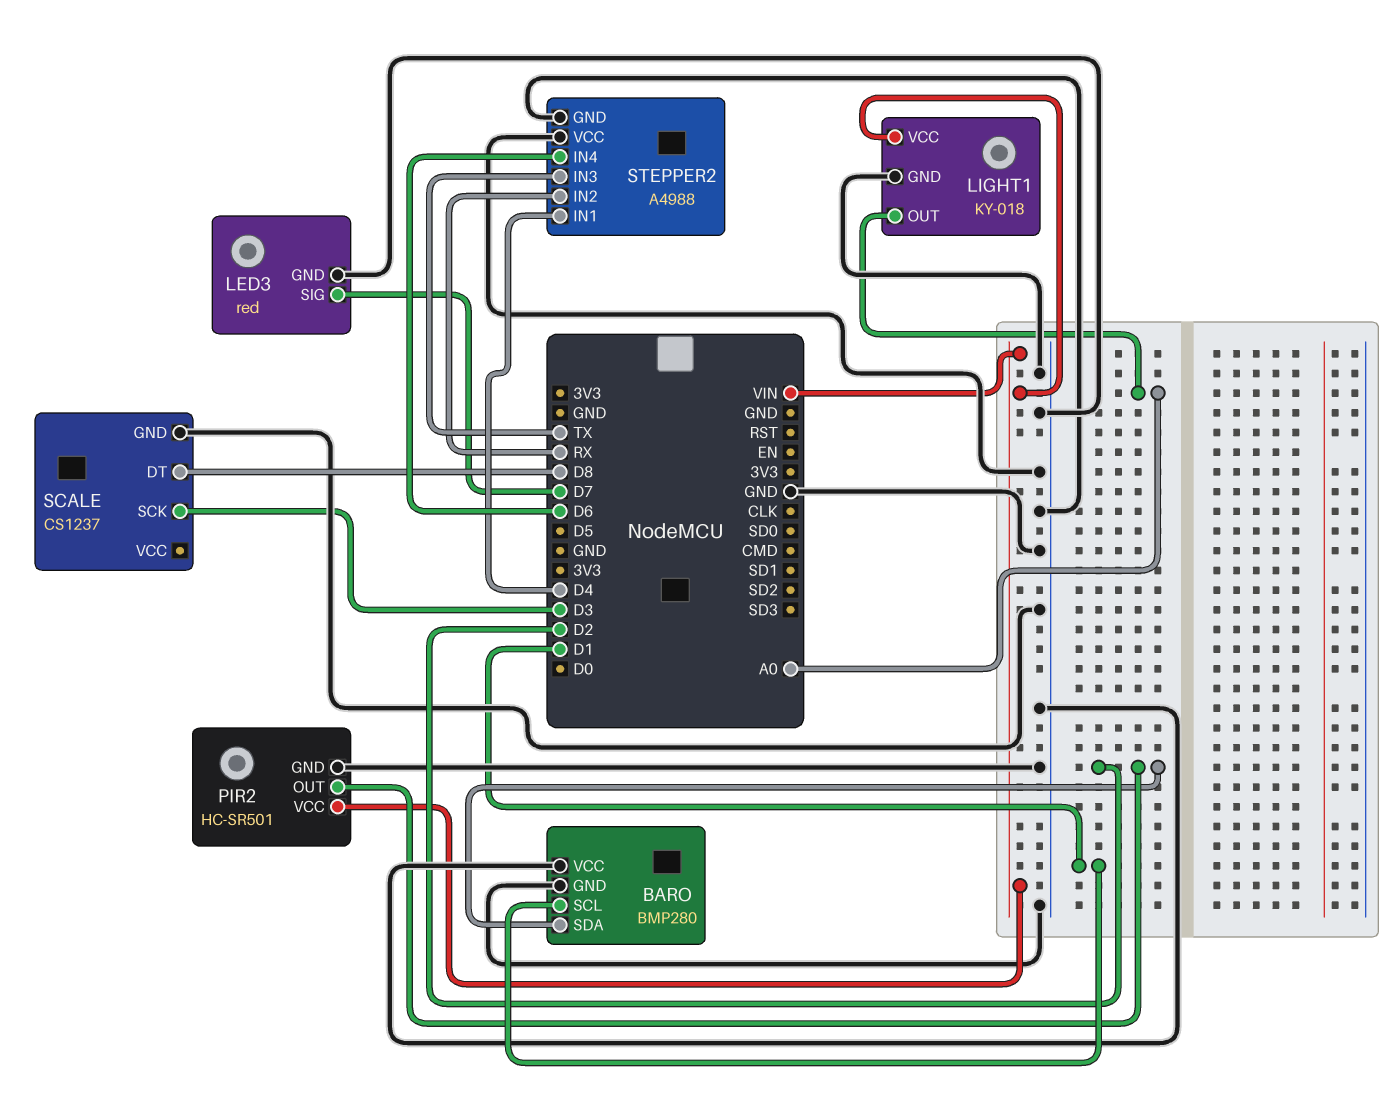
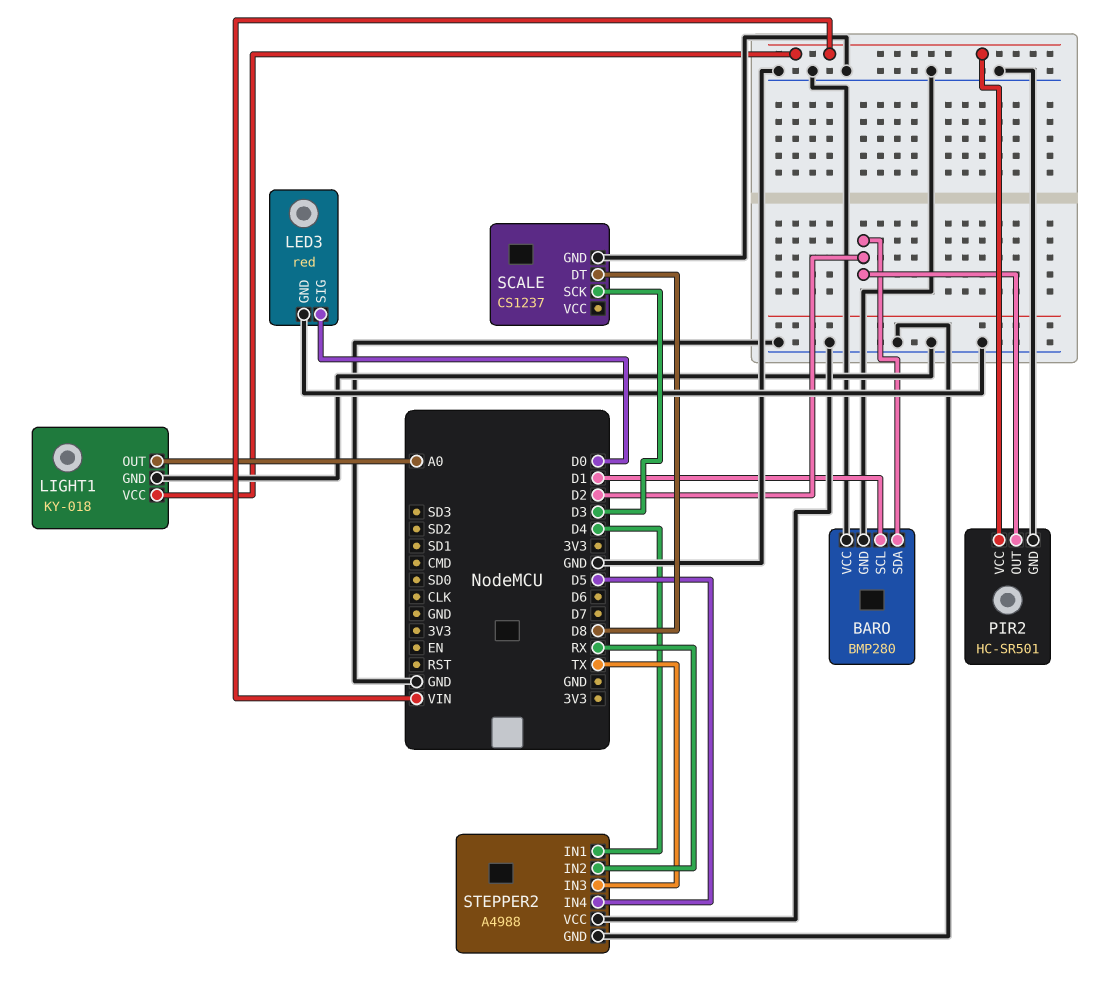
LED3 pin SIG: D7 -> D0
STEPPER2 pin IN4: D6 -> D5

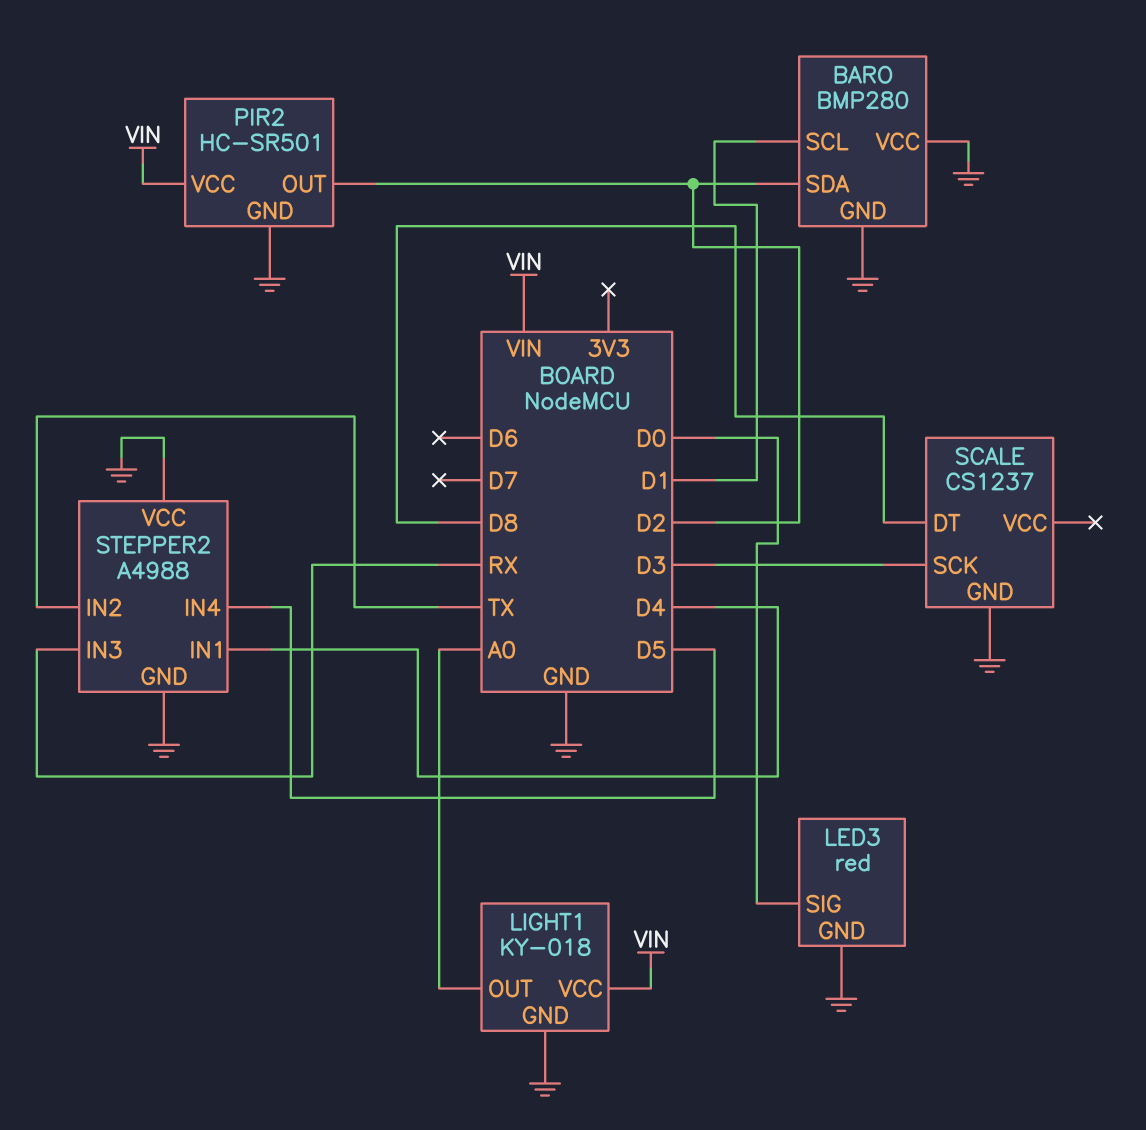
STEPPER2 pin IN2: RX -> TX
STEPPER2 pin IN3: TX -> RX

